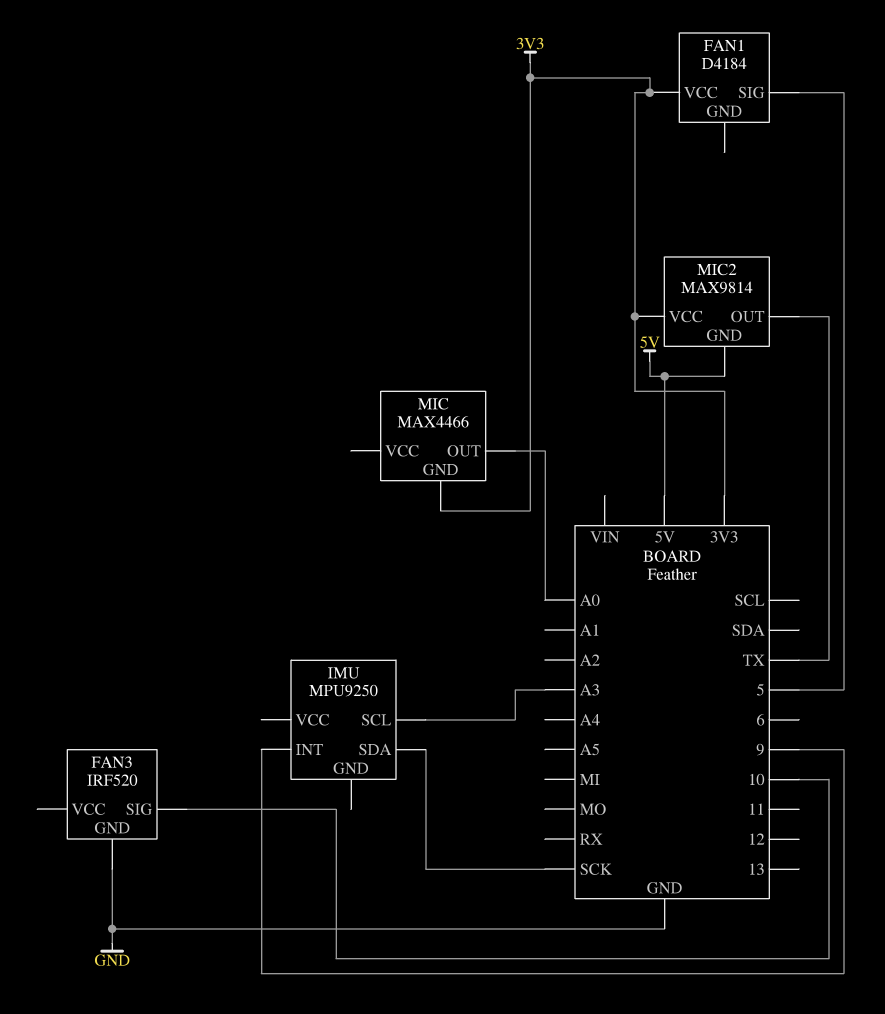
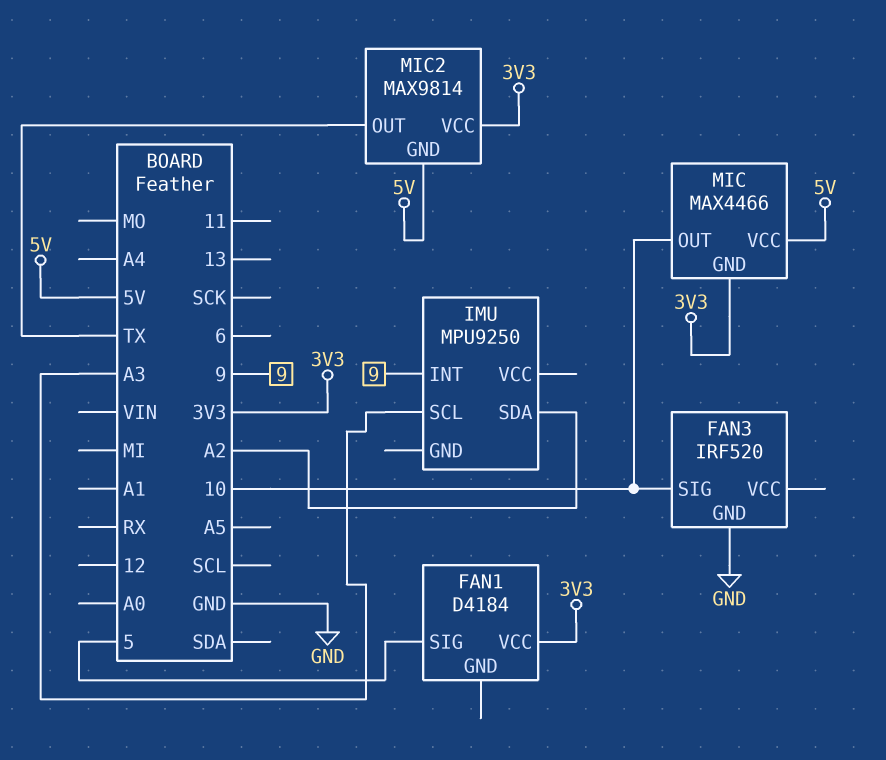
IMU pin SDA: SCK -> A2
MIC pin OUT: A0 -> 10
MIC pin VCC: none -> 5V

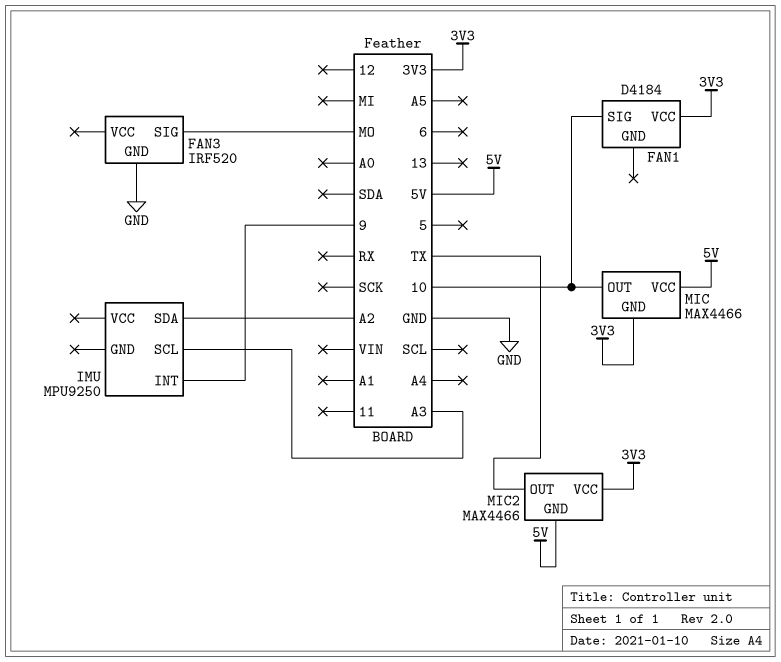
FAN1 pin SIG: 5 -> 10
FAN3 pin SIG: 10 -> MO
MIC2: MAX9814 -> MAX4466

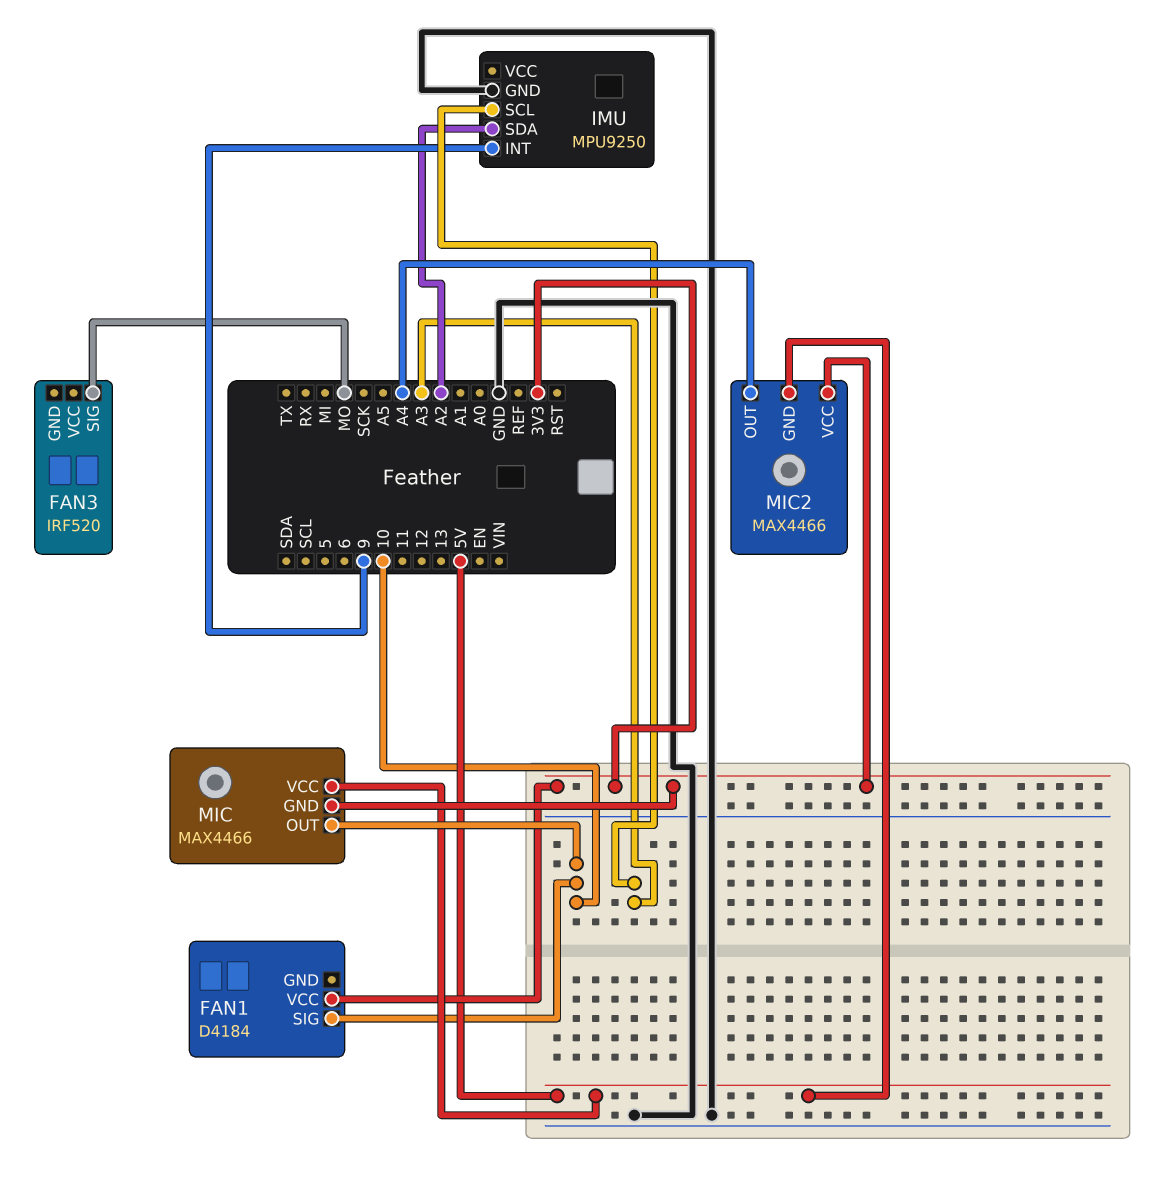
FAN3 pin GND: GND -> none
IMU pin GND: none -> GND
MIC2 pin OUT: TX -> A4

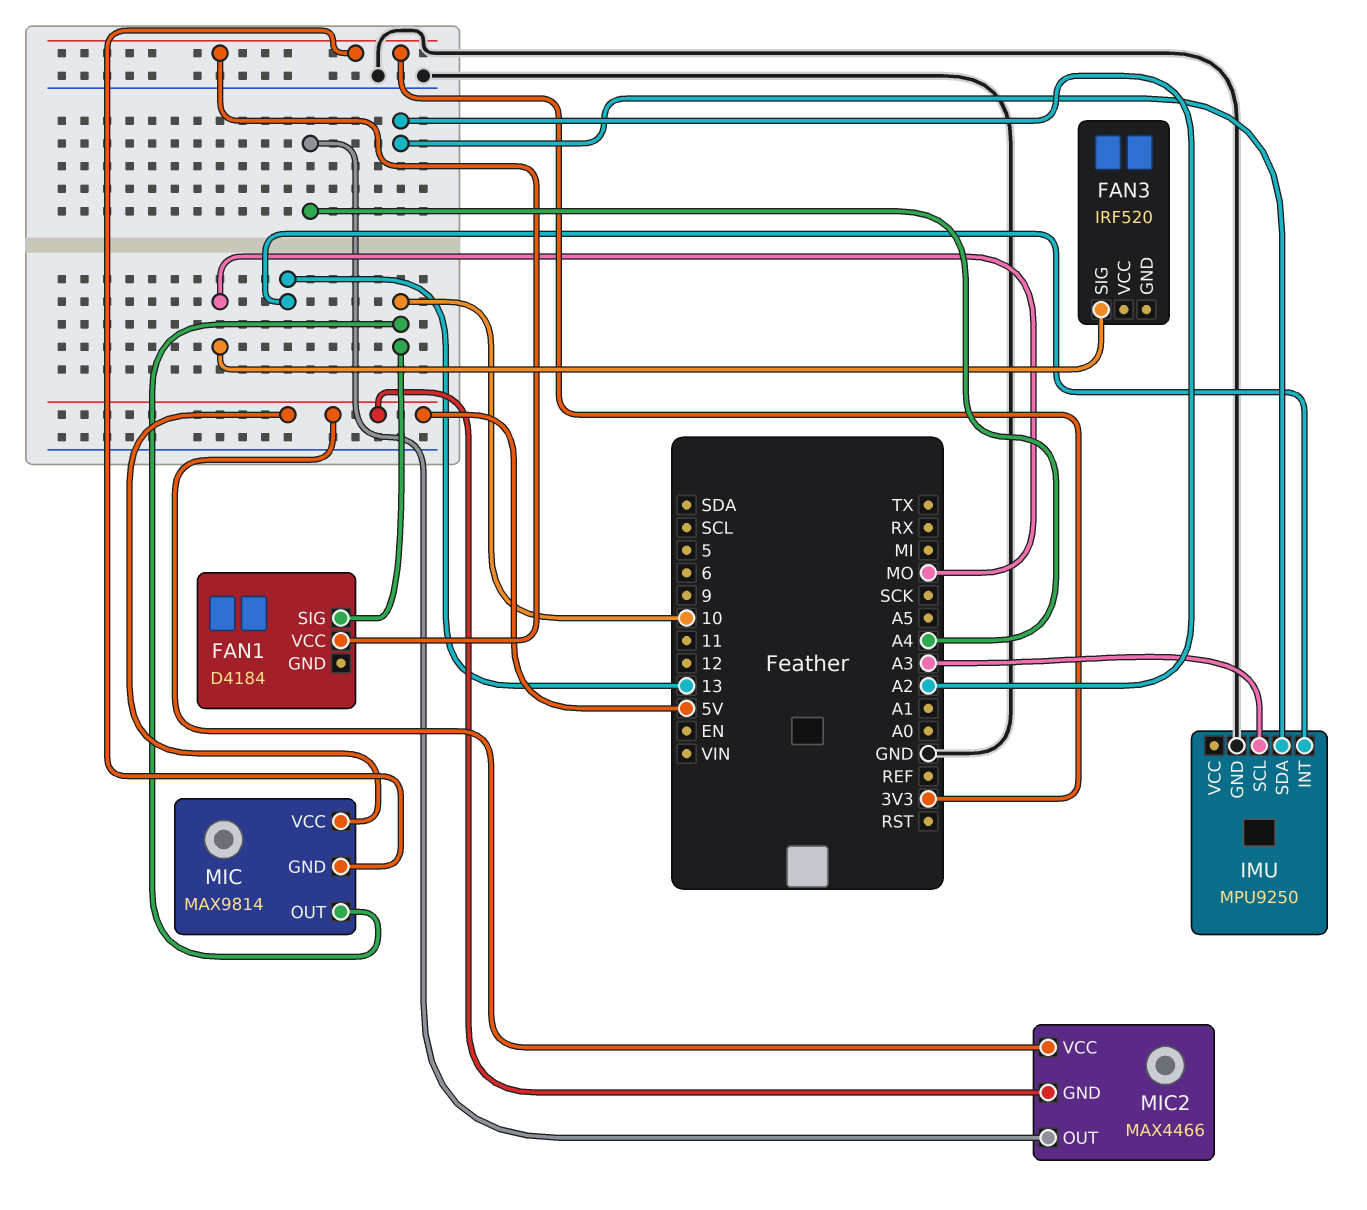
IMU pin INT: 9 -> 13
MIC: MAX4466 -> MAX9814
MIC2 pin VCC: 3V3 -> 5V

